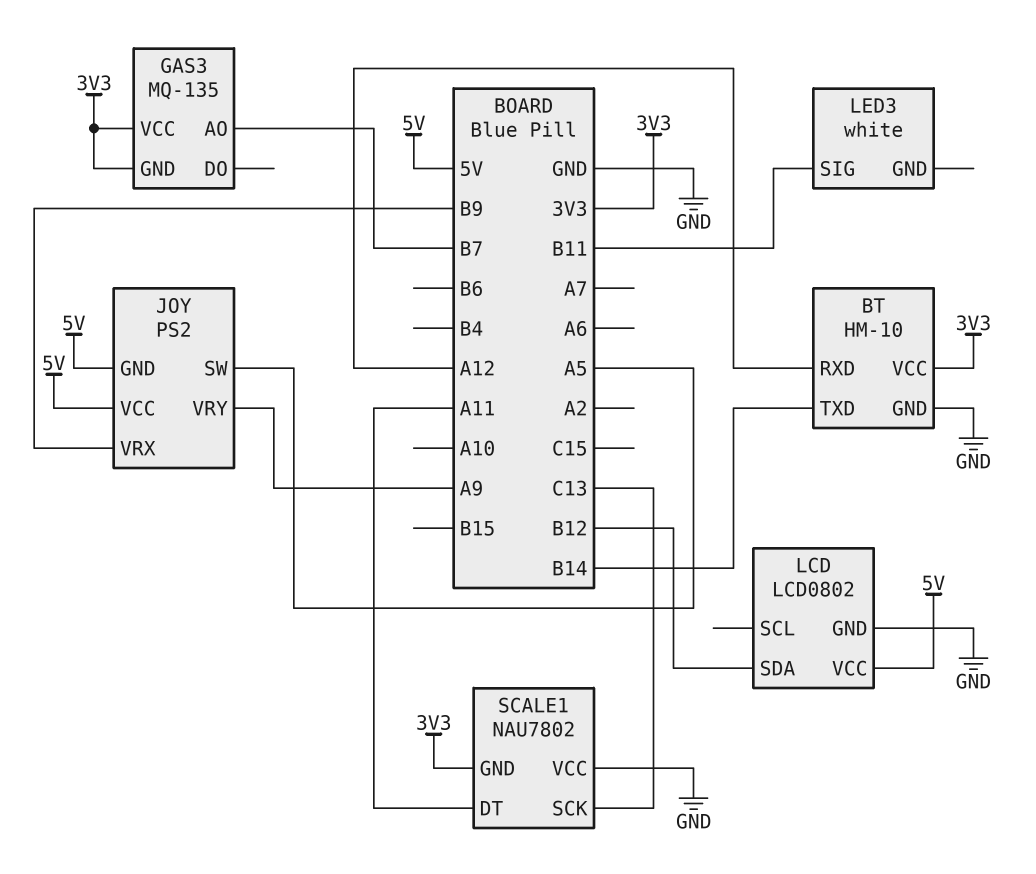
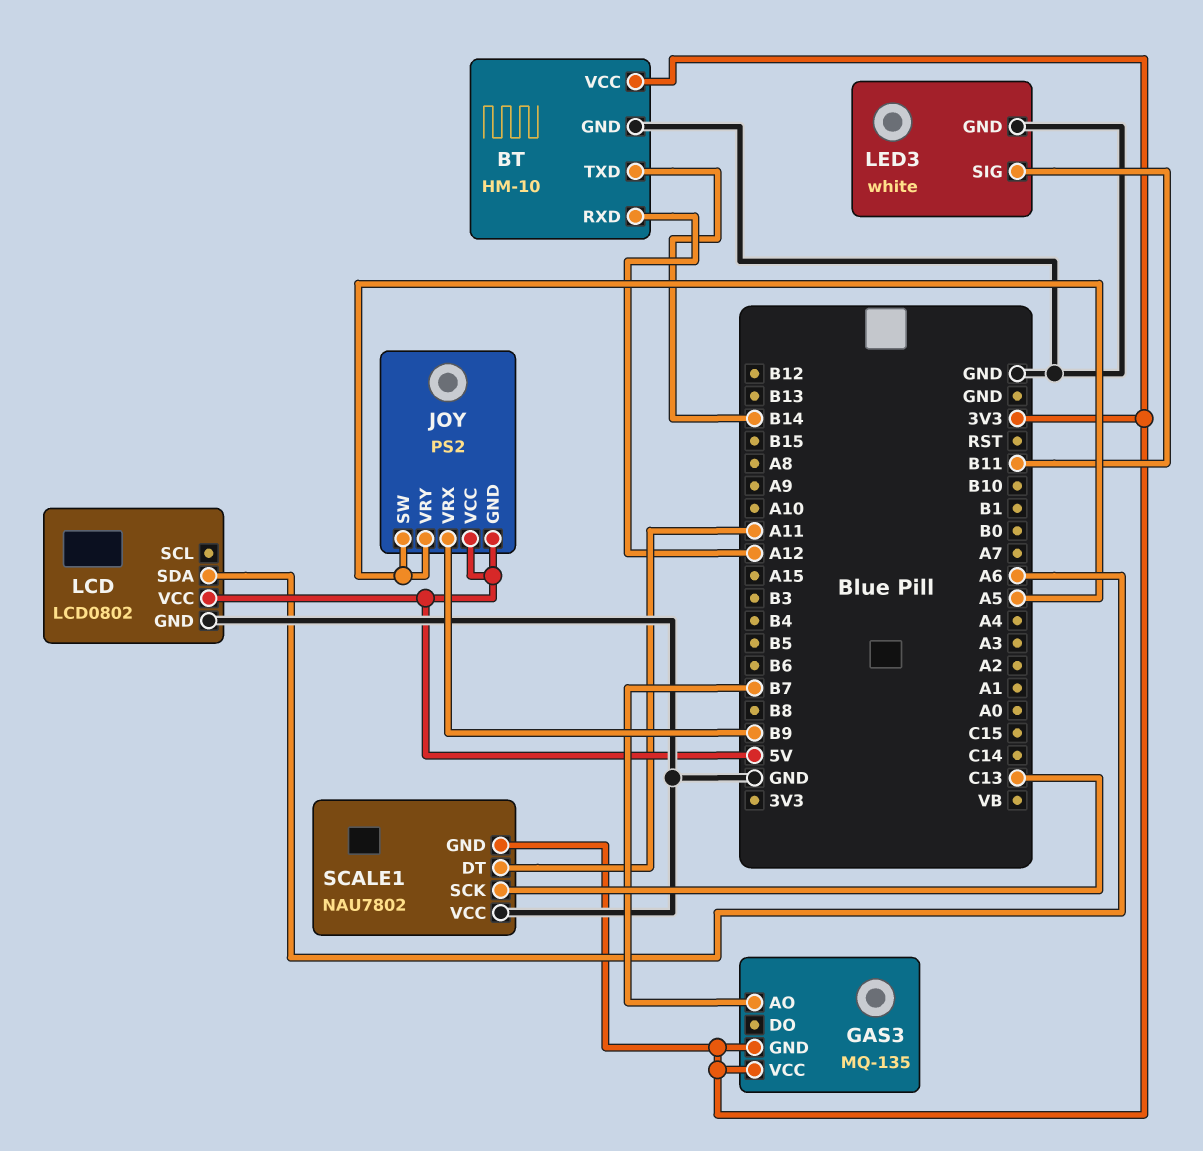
JOY pin VRY: A9 -> A5
LCD pin SDA: B12 -> A6
LED3 pin GND: none -> GND

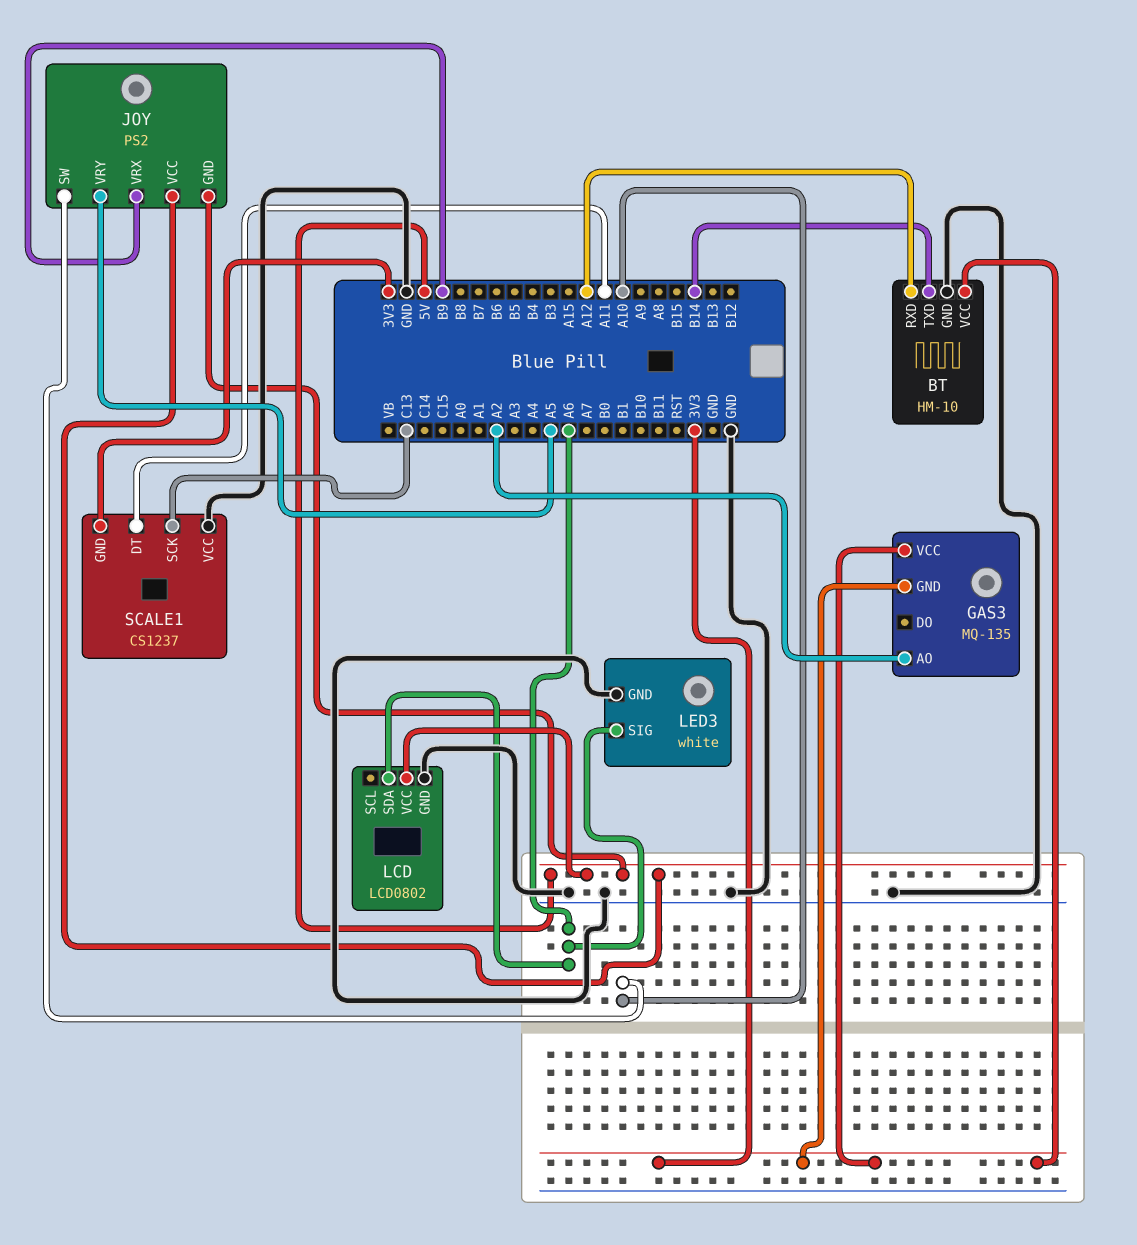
GAS3 pin AO: B7 -> A2
JOY pin SW: A5 -> A10
LED3 pin SIG: B11 -> A6
SCALE1: NAU7802 -> CS1237

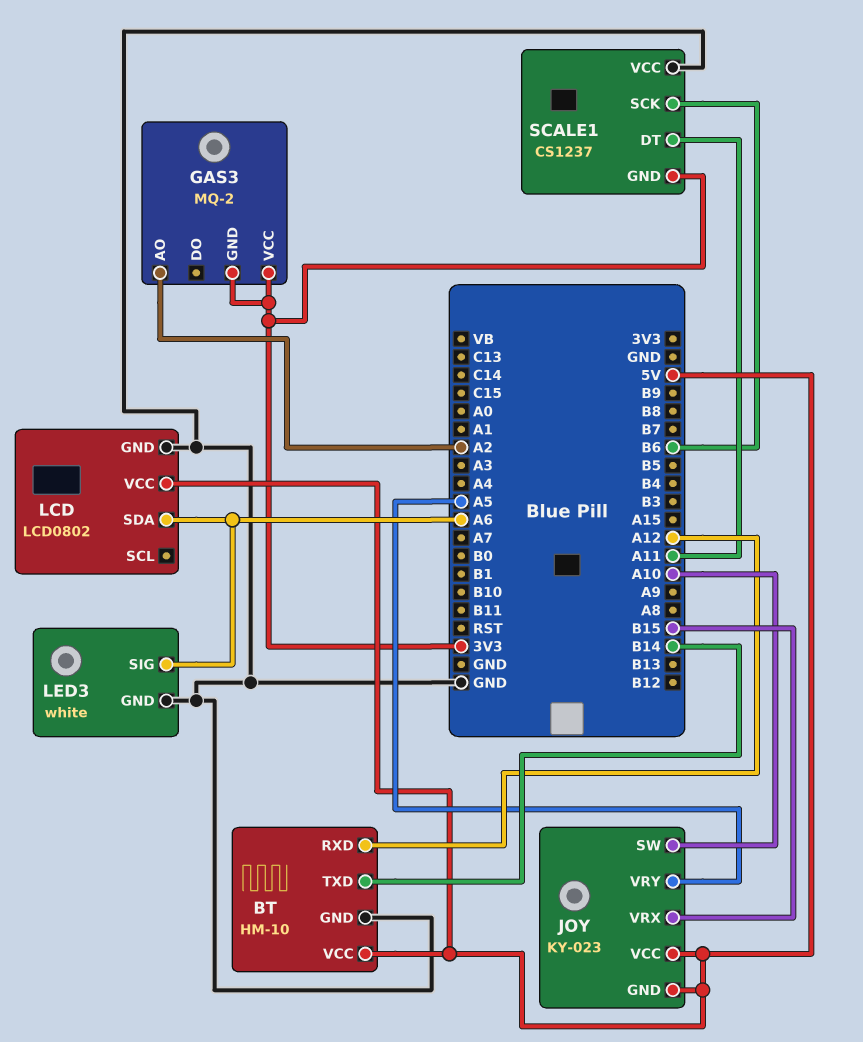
BT pin VCC: 3V3 -> 5V
GAS3: MQ-135 -> MQ-2
JOY: PS2 -> KY-023
JOY pin VRX: B9 -> B15
SCALE1 pin SCK: C13 -> B6

